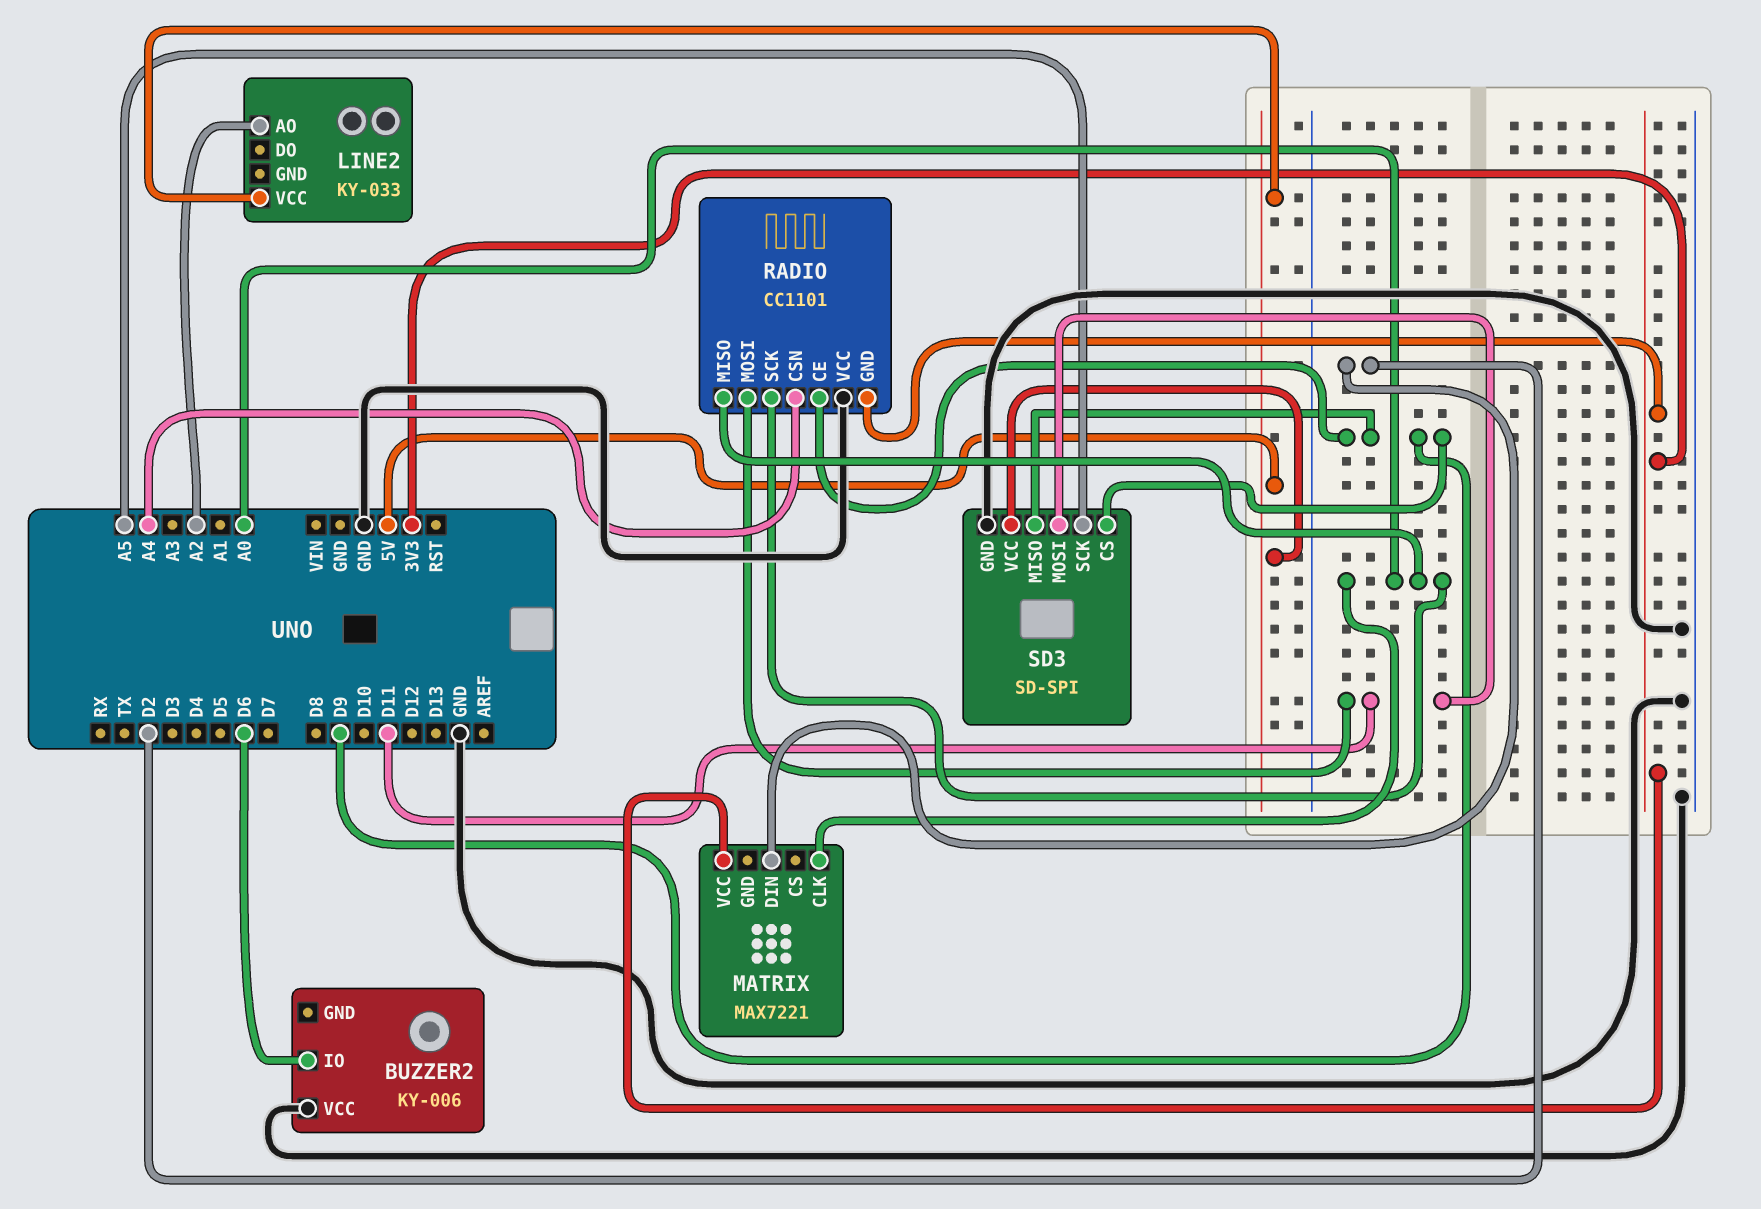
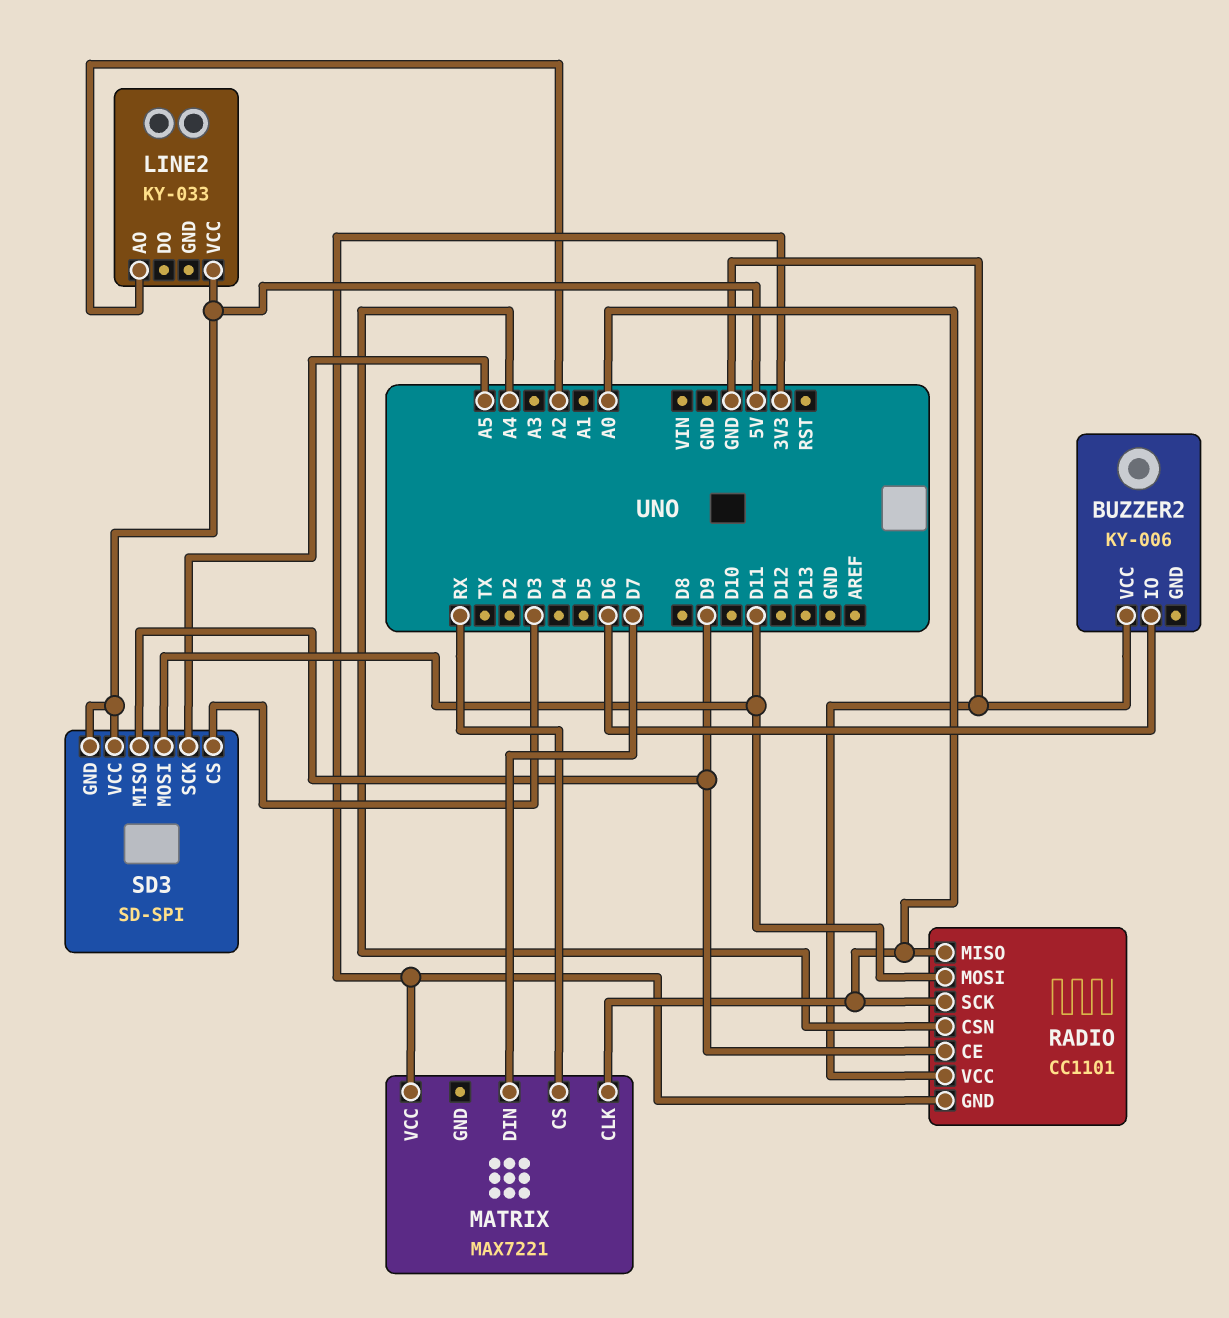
MATRIX pin CS: none -> RX
MATRIX pin DIN: D2 -> D7
SD3 pin CS: D9 -> D3
SD3 pin GND: GND -> 5V

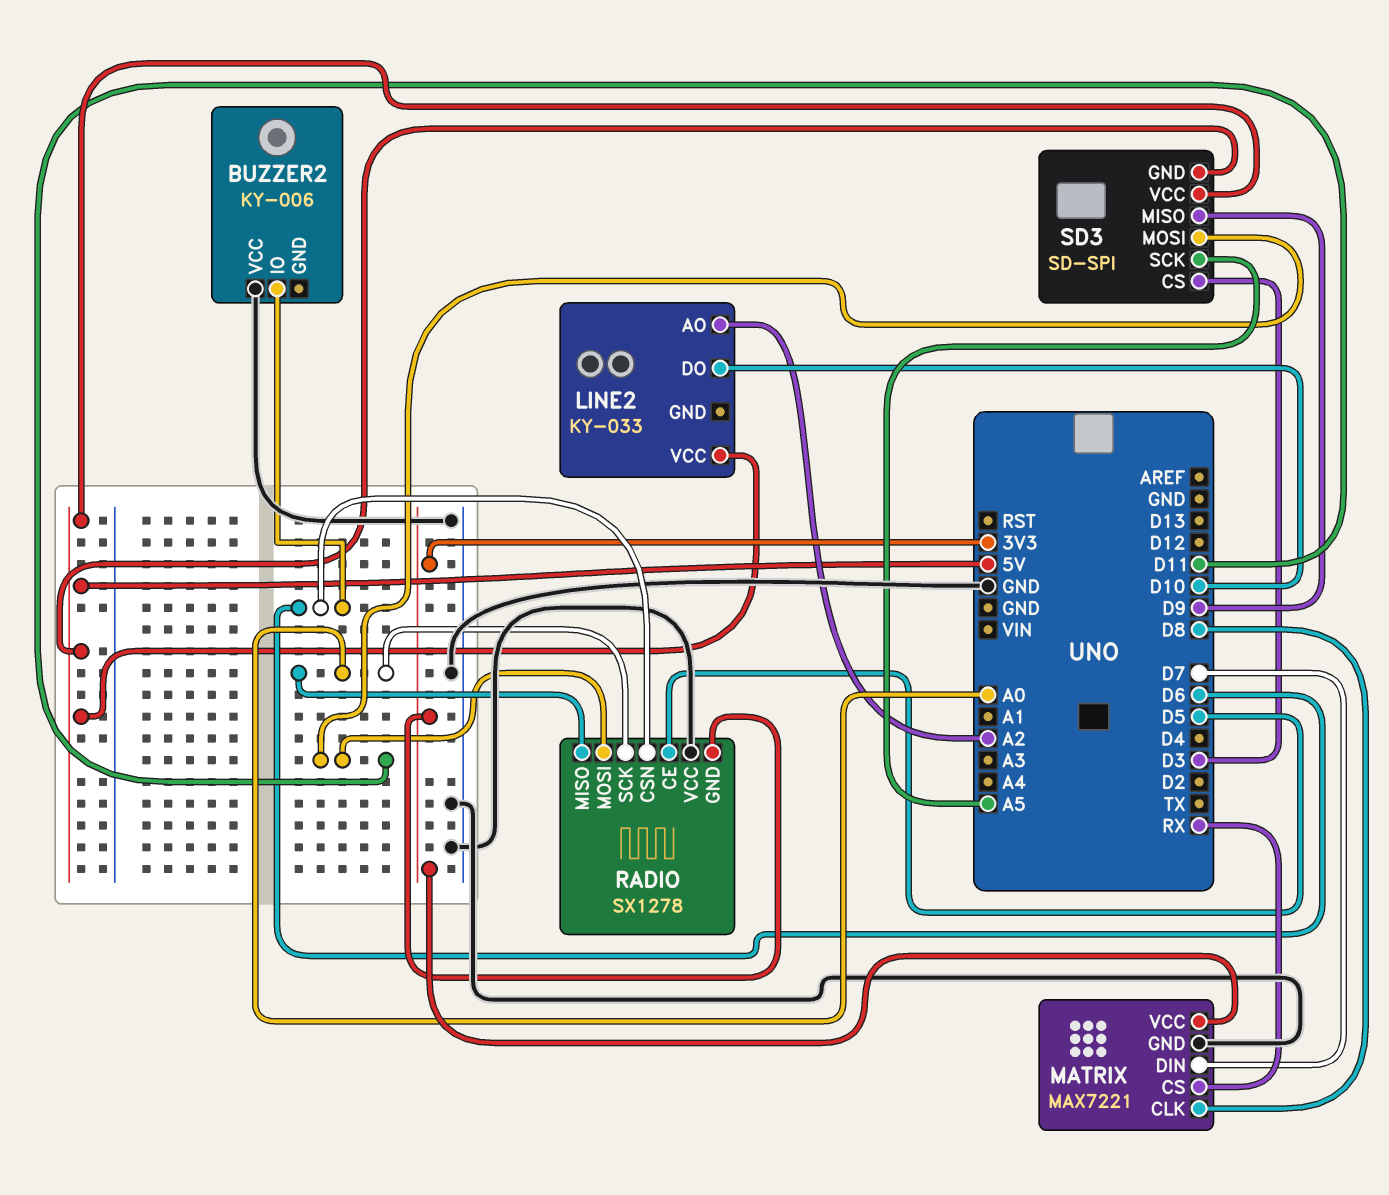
LINE2 pin DO: none -> D10
MATRIX pin CLK: A0 -> D8
MATRIX pin GND: none -> GND
RADIO: CC1101 -> SX1278
RADIO pin CE: D9 -> D5
RADIO pin CSN: A4 -> D6

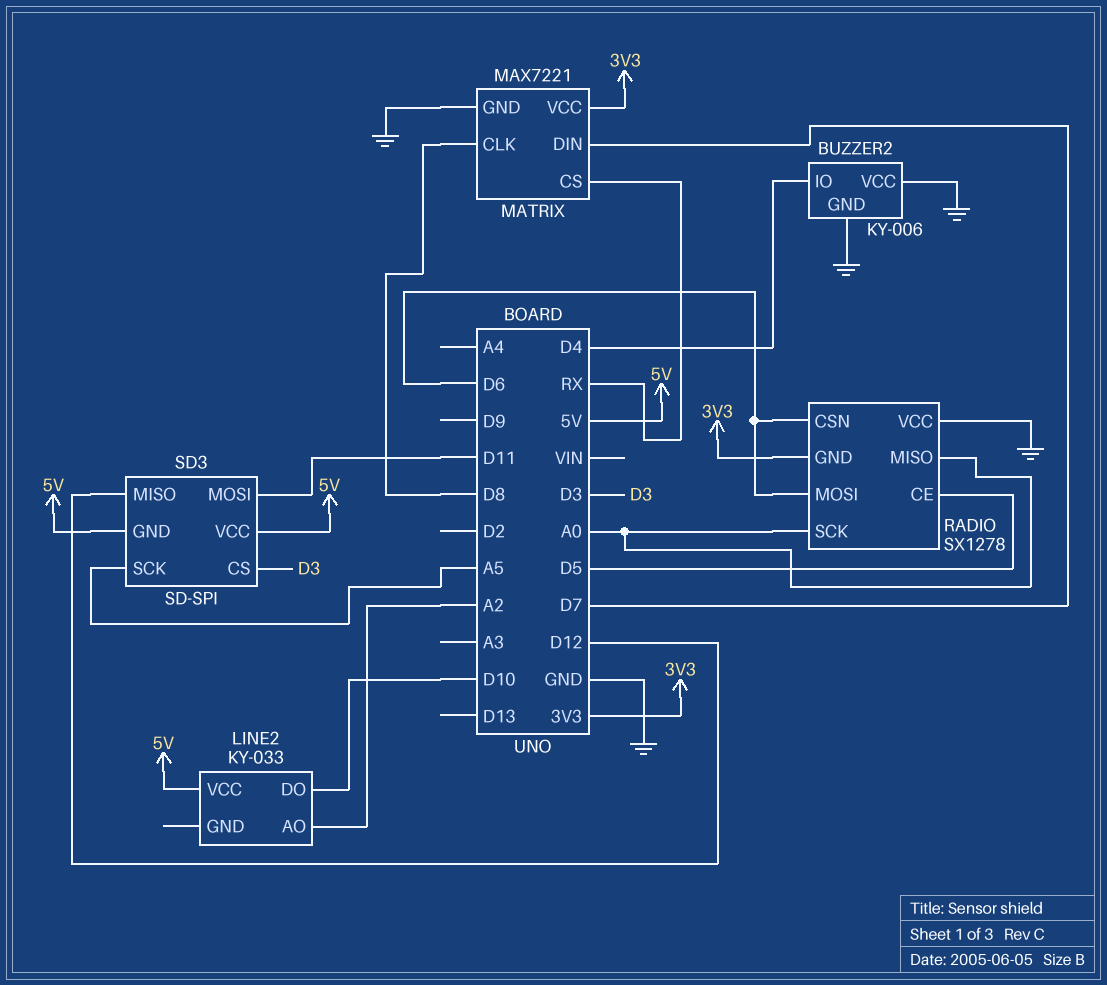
BUZZER2 pin GND: none -> GND
BUZZER2 pin IO: D6 -> D4
RADIO pin MOSI: D11 -> D6
SD3 pin MISO: D9 -> D12

